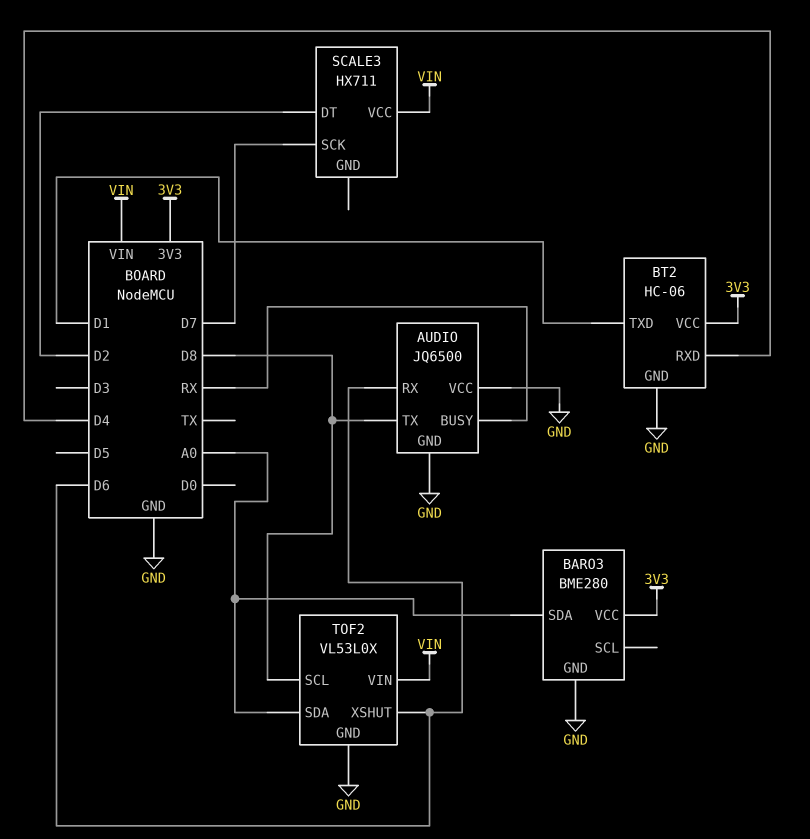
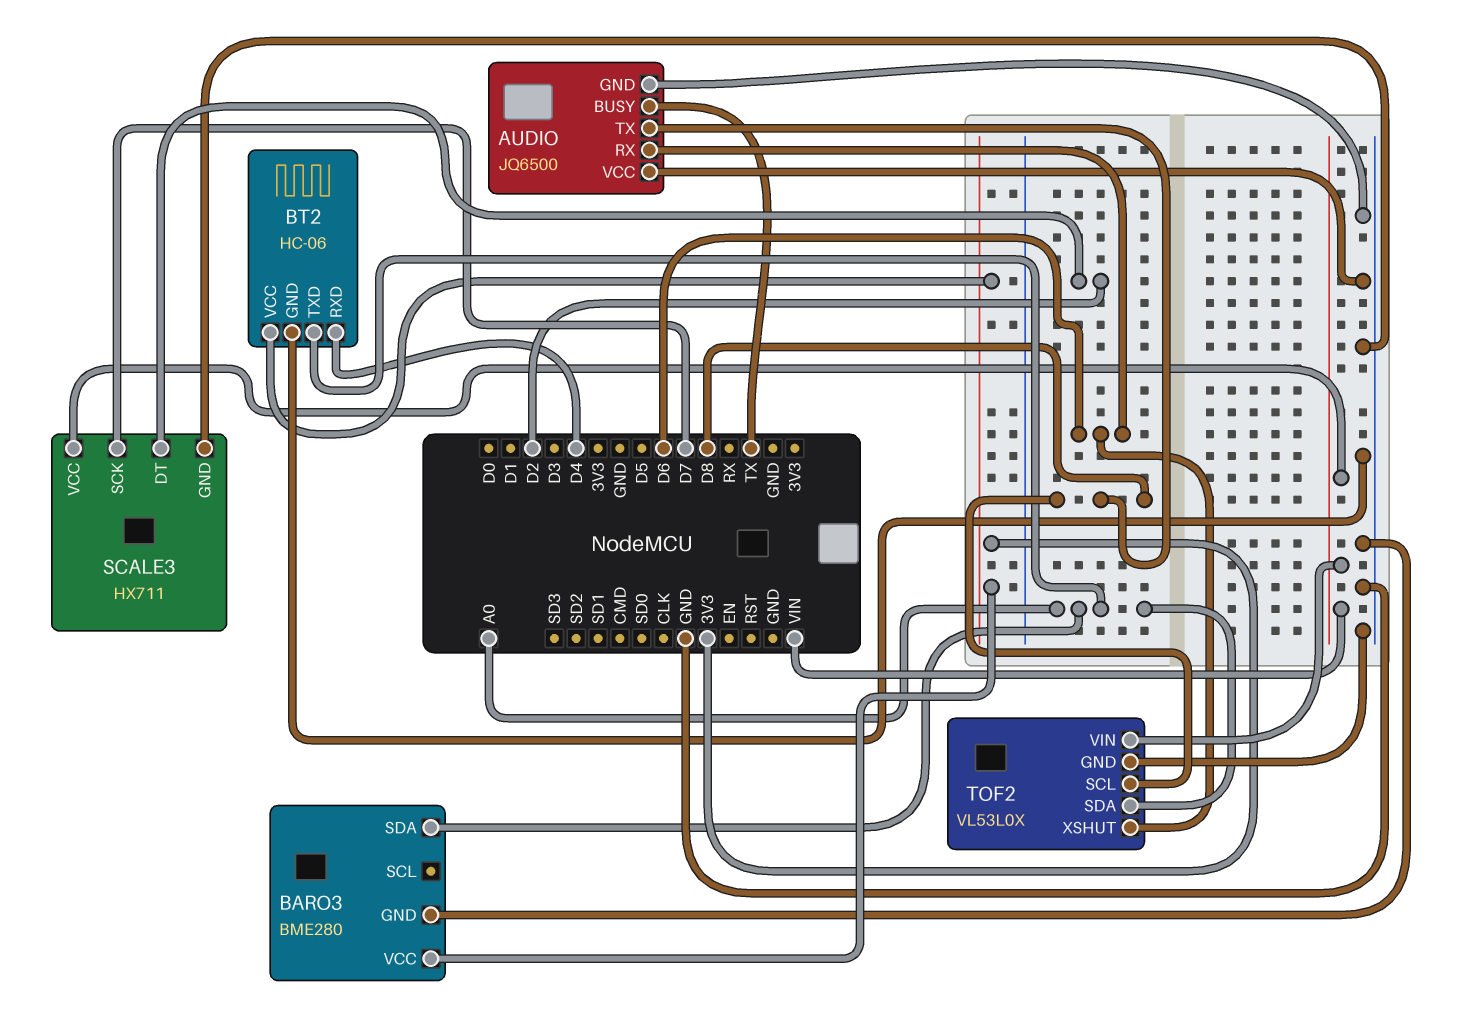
AUDIO pin BUSY: RX -> TX
BT2 pin TXD: D1 -> A0
SCALE3 pin GND: none -> GND

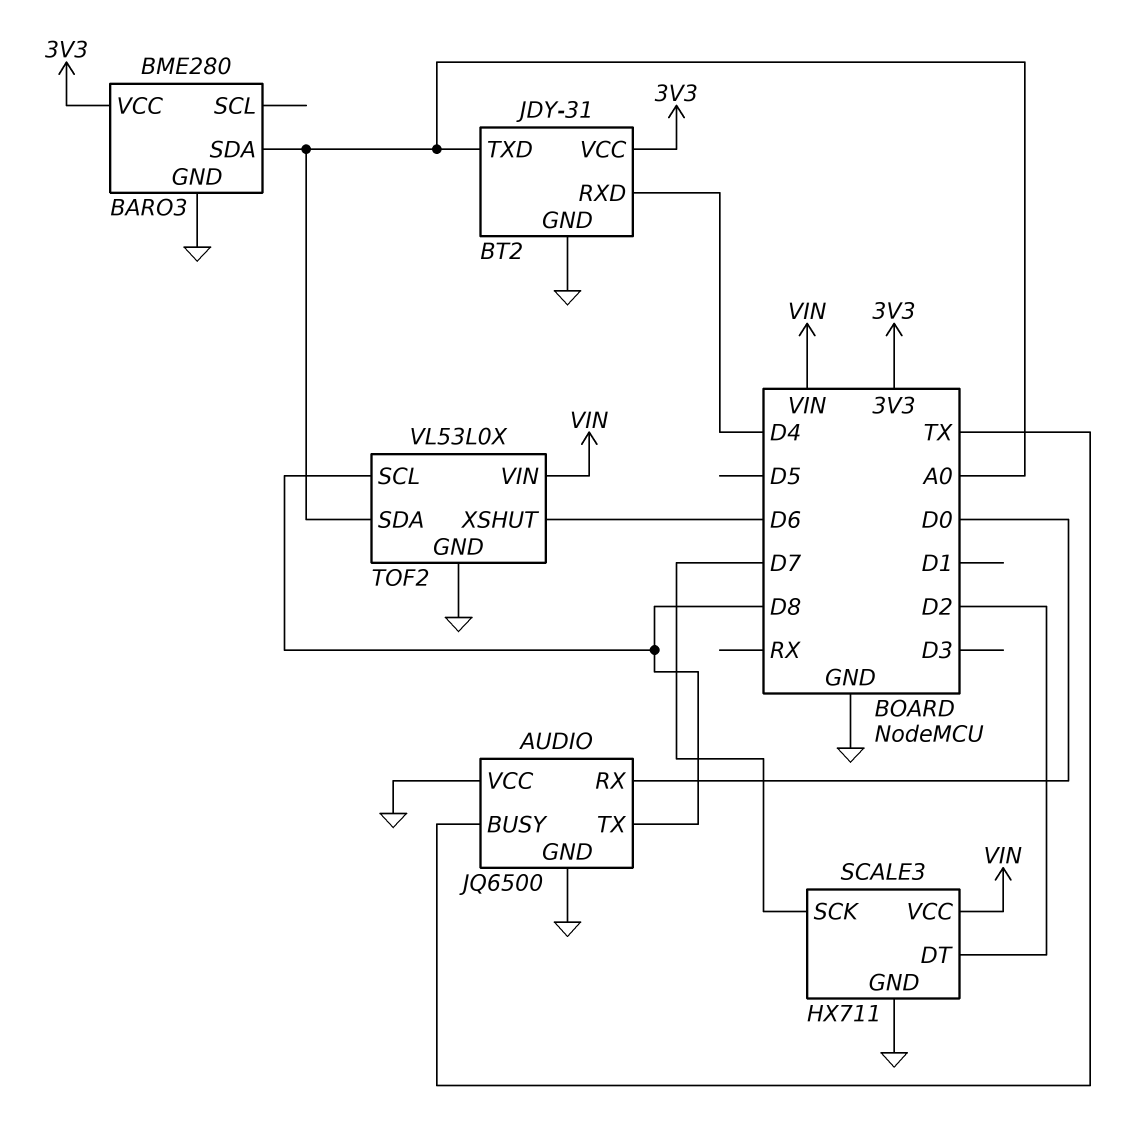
AUDIO pin RX: D6 -> D0
BT2: HC-06 -> JDY-31

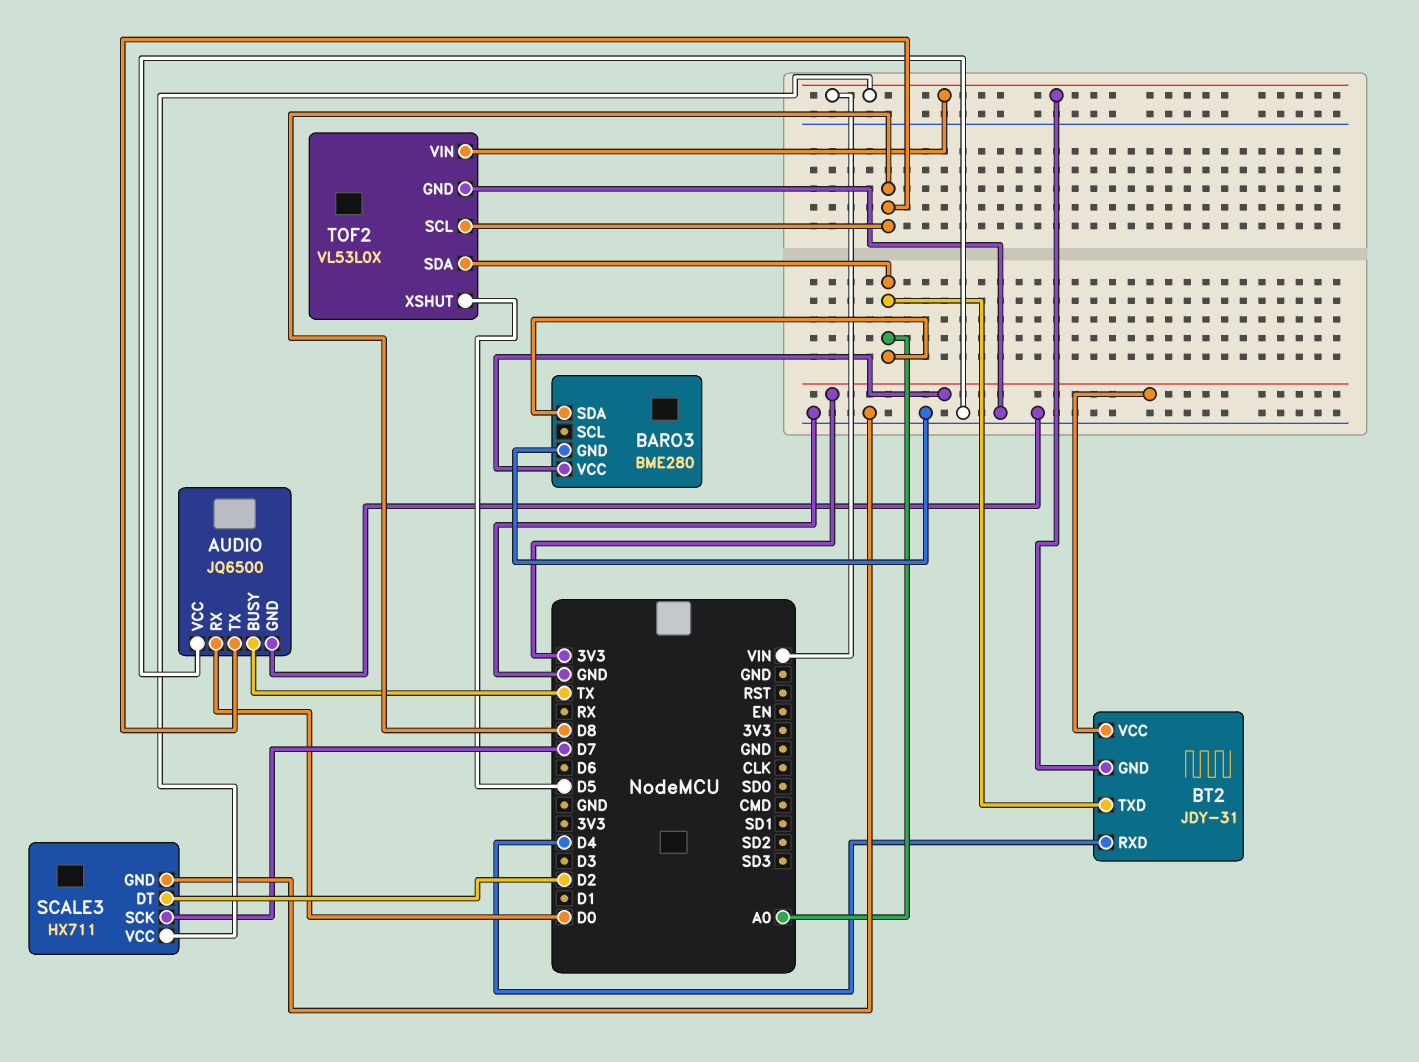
BT2 pin GND: GND -> VIN
TOF2 pin XSHUT: D6 -> D5

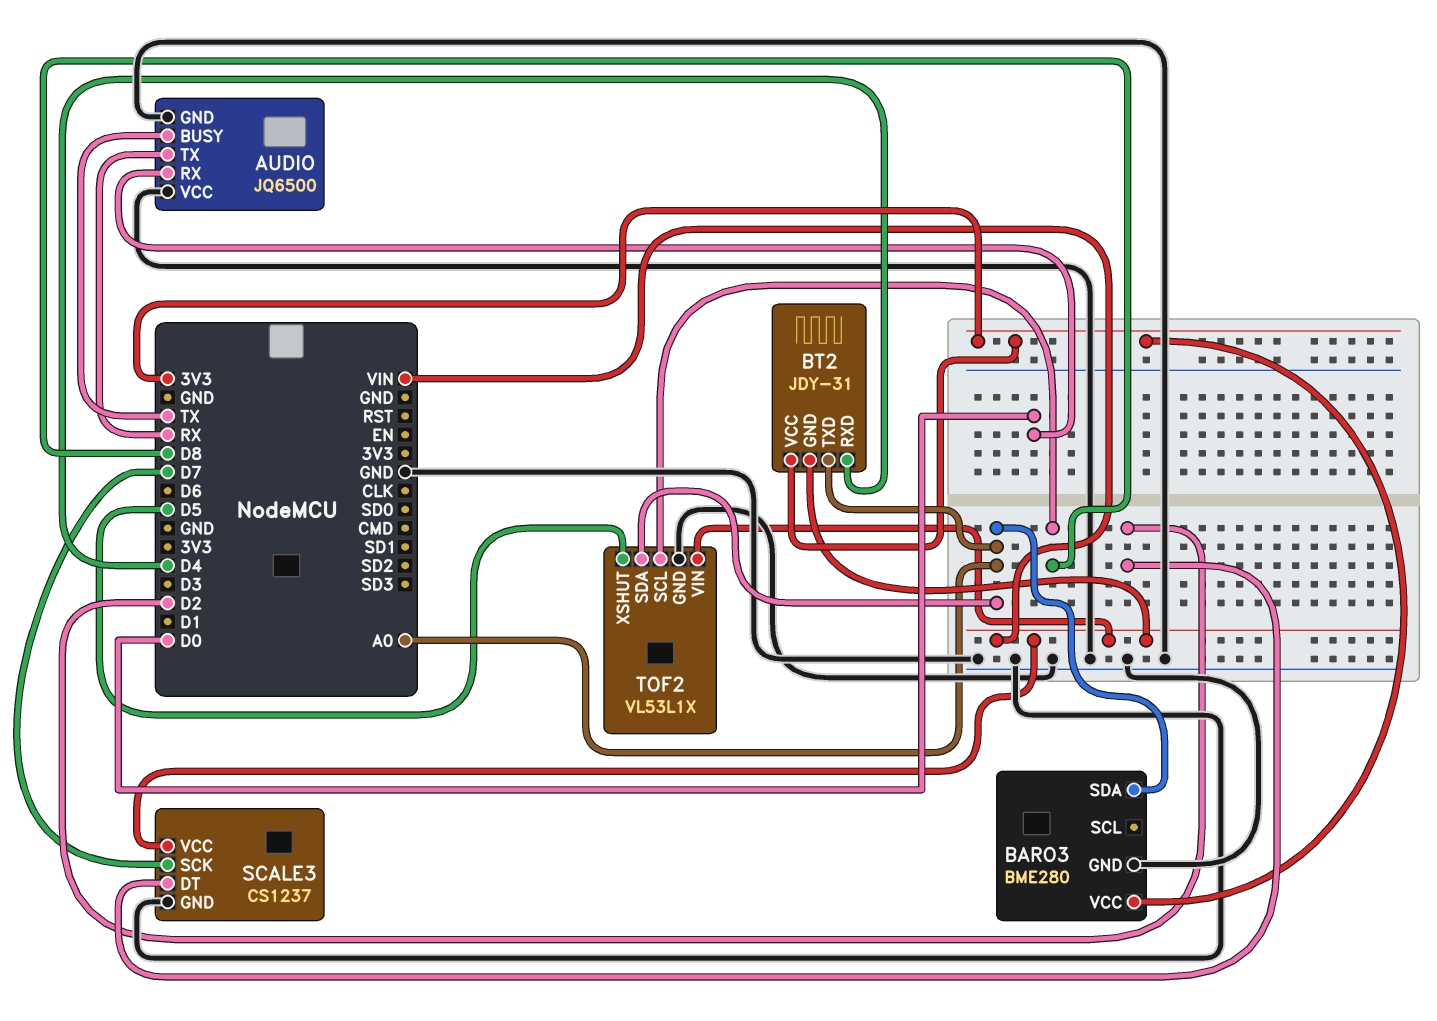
AUDIO pin TX: D8 -> RX
SCALE3: HX711 -> CS1237
TOF2: VL53L0X -> VL53L1X

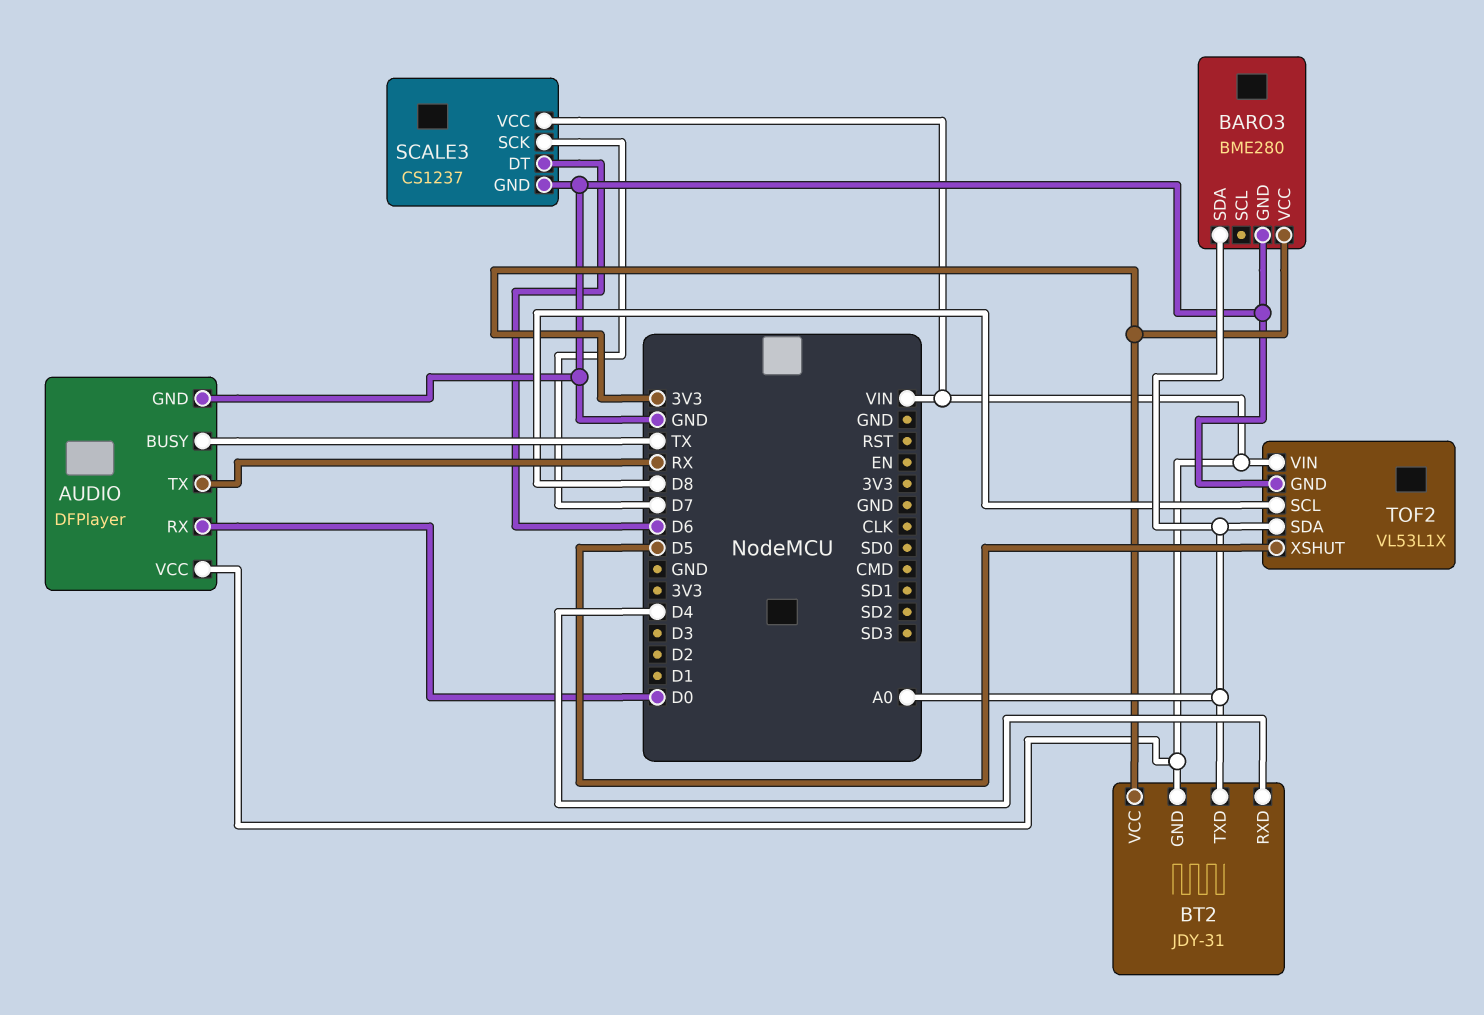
AUDIO: JQ6500 -> DFPlayer
AUDIO pin VCC: GND -> VIN
SCALE3 pin DT: D2 -> D6

